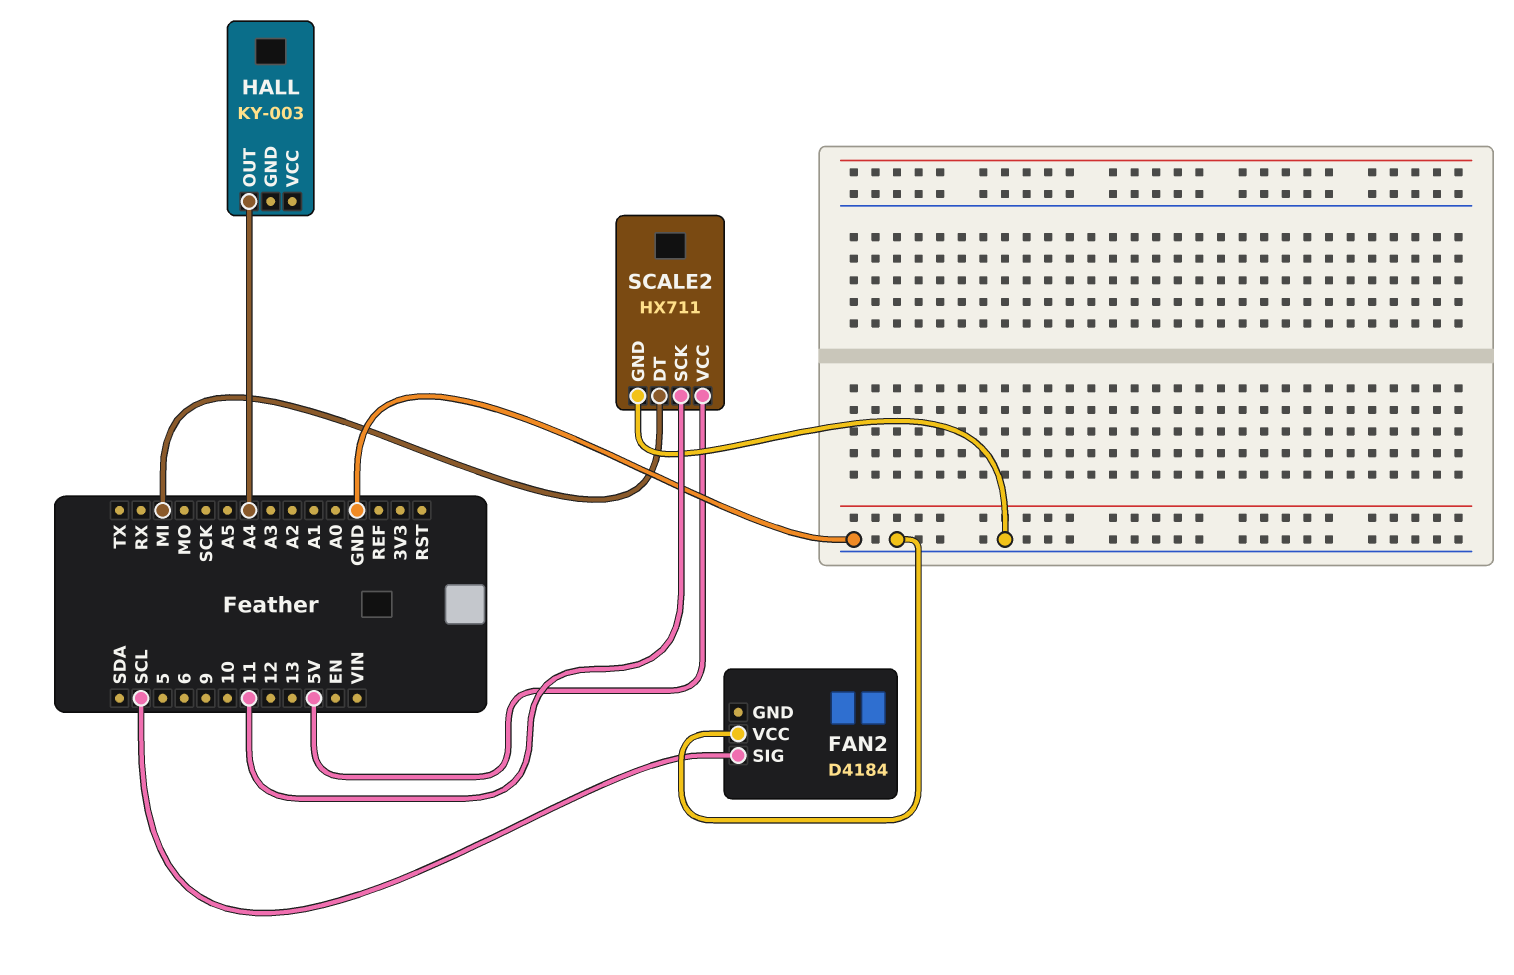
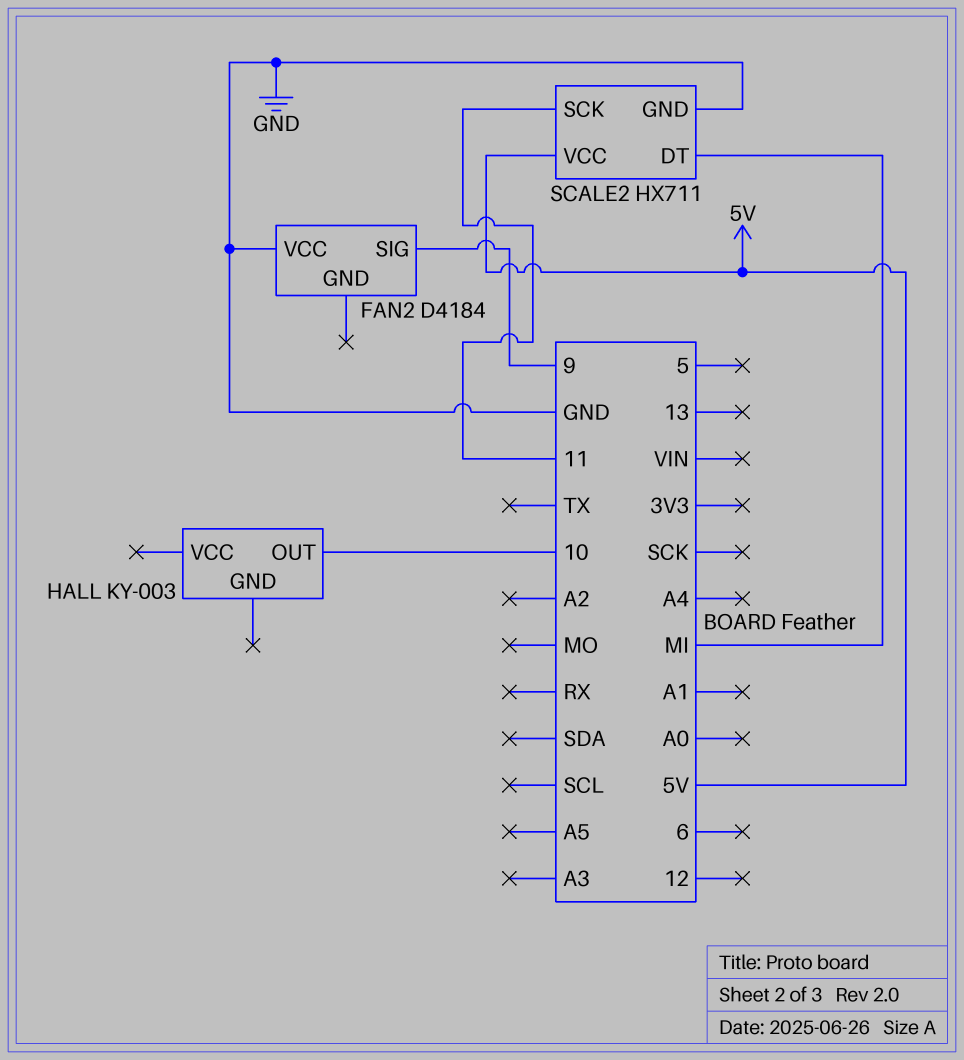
FAN2 pin SIG: SCL -> 9
HALL pin OUT: A4 -> 10

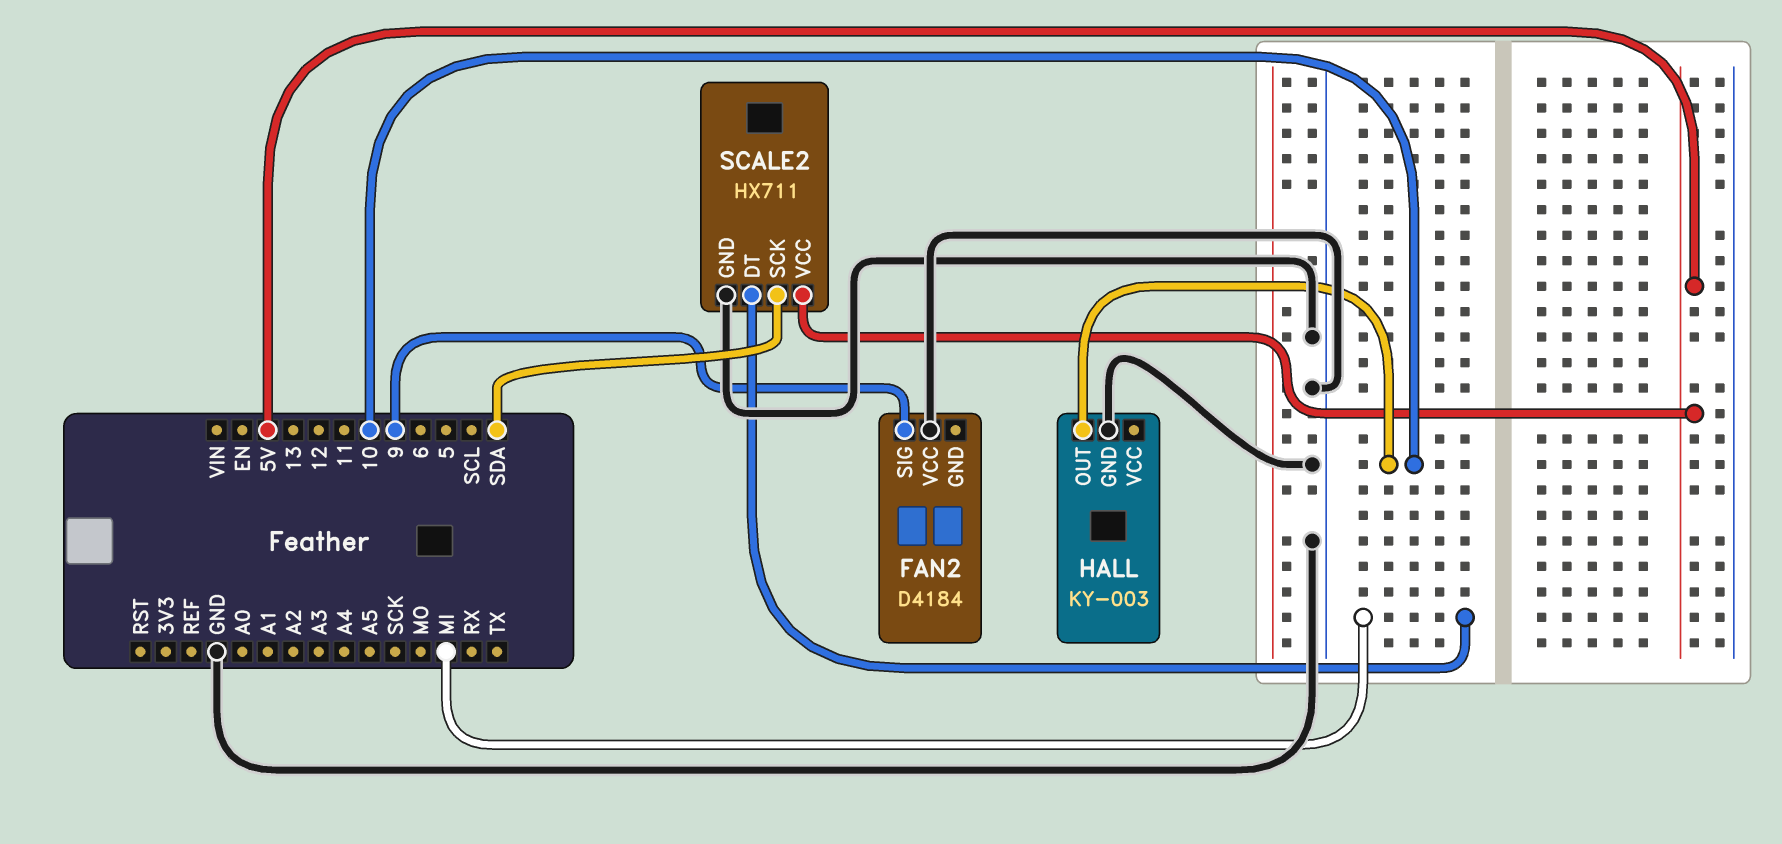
HALL pin GND: none -> GND
SCALE2 pin SCK: 11 -> SDA

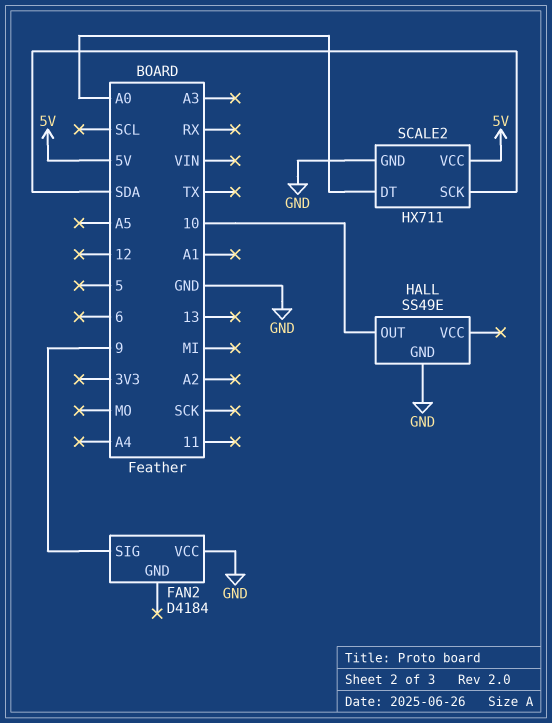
HALL: KY-003 -> SS49E
SCALE2 pin DT: MI -> A0

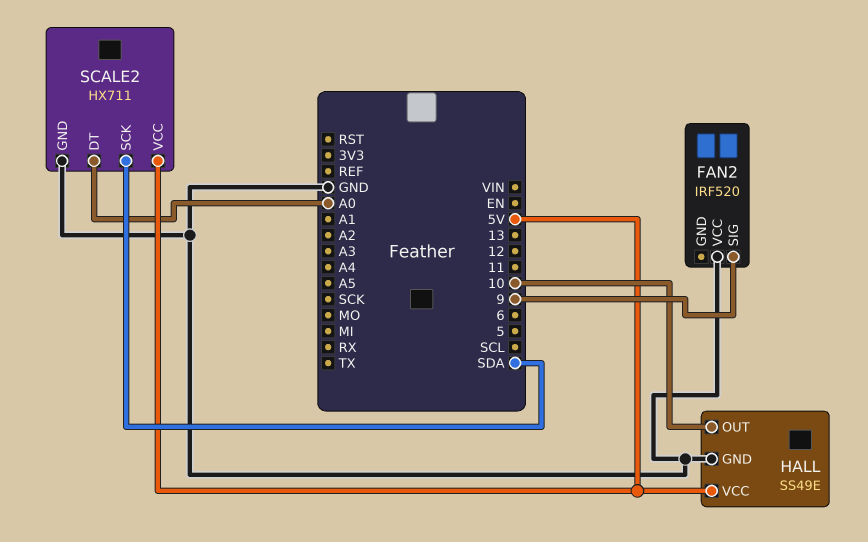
FAN2: D4184 -> IRF520
HALL pin VCC: none -> 5V

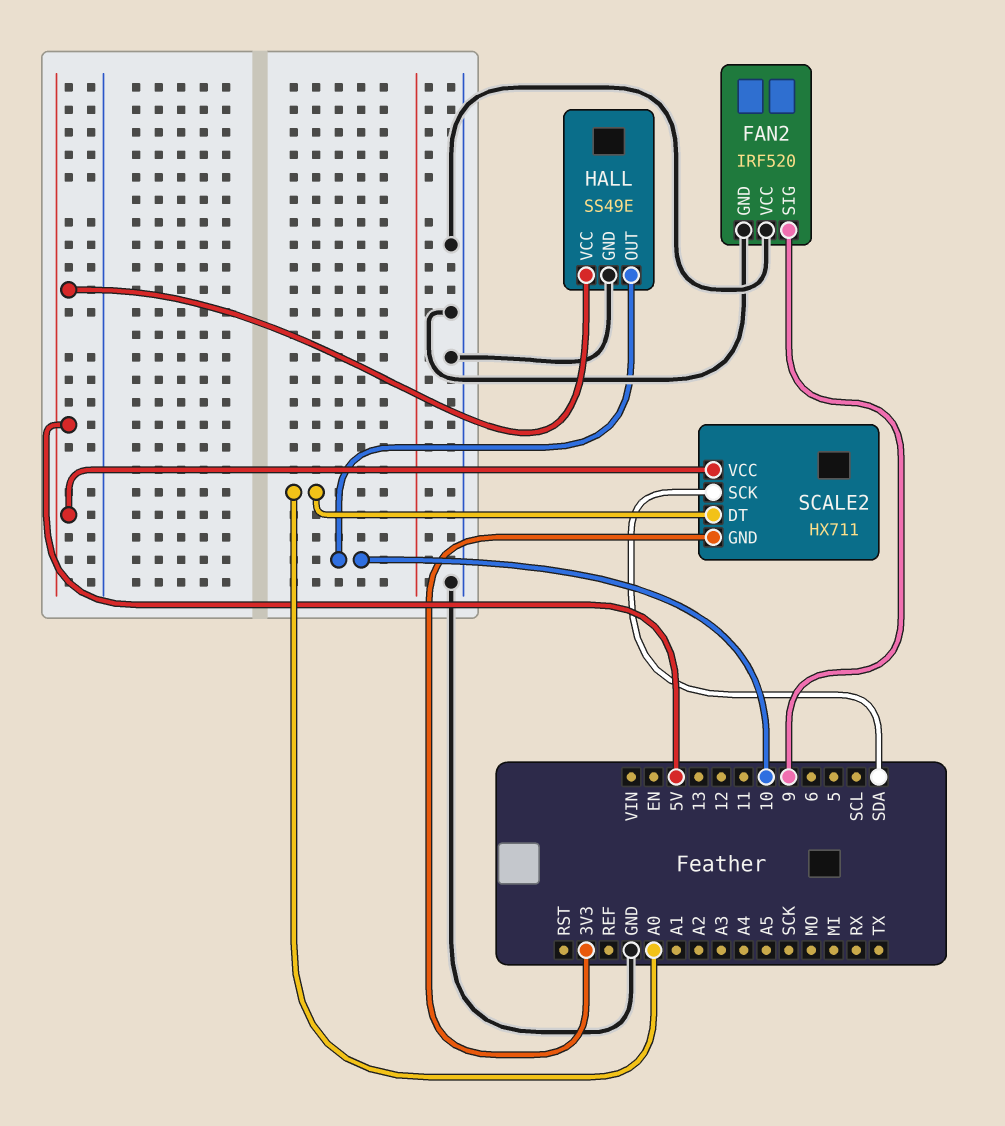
FAN2 pin GND: none -> GND
SCALE2 pin GND: GND -> 3V3

